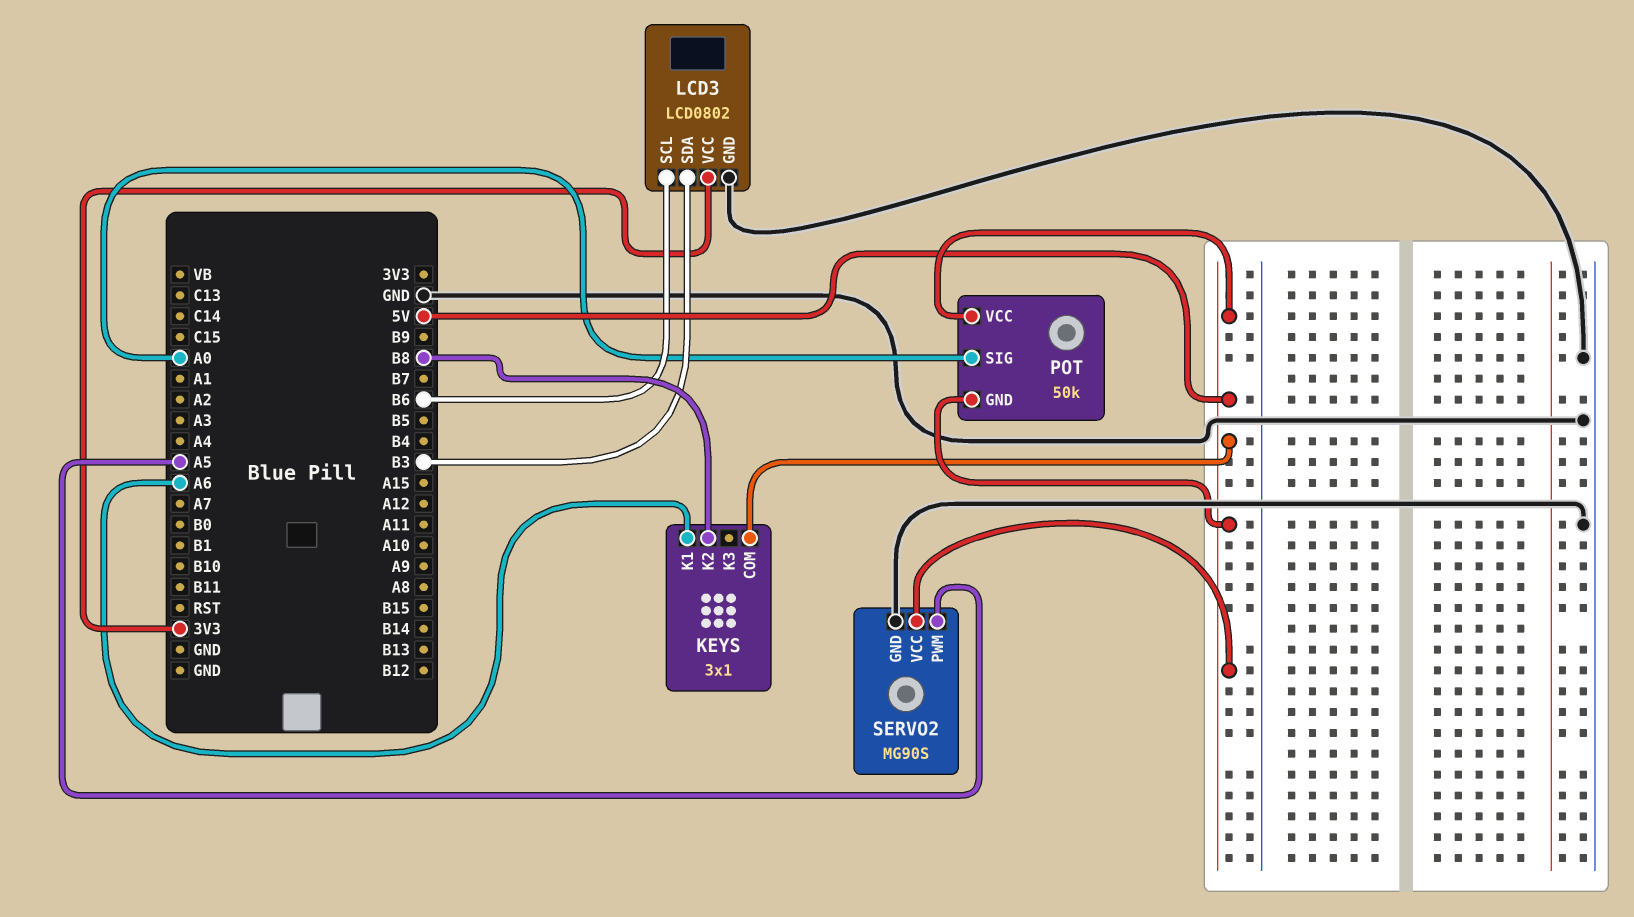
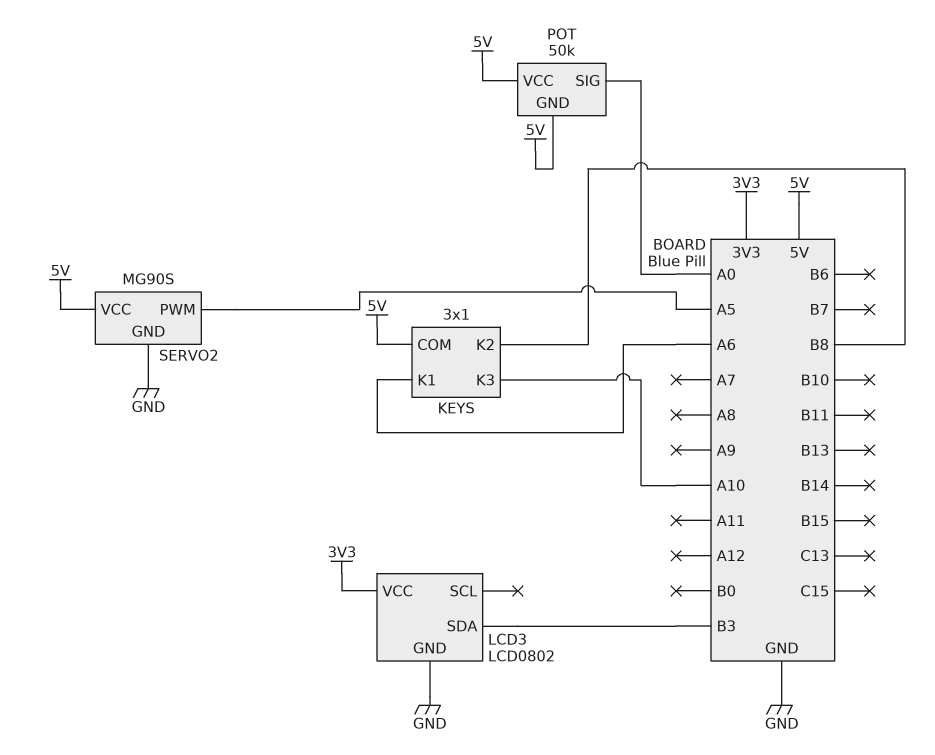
KEYS pin K3: none -> A10
LCD3 pin SCL: B6 -> none

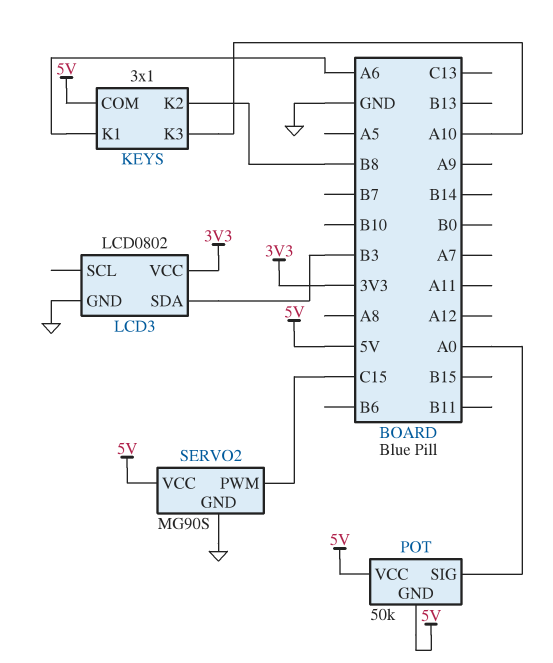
SERVO2 pin PWM: A5 -> C15

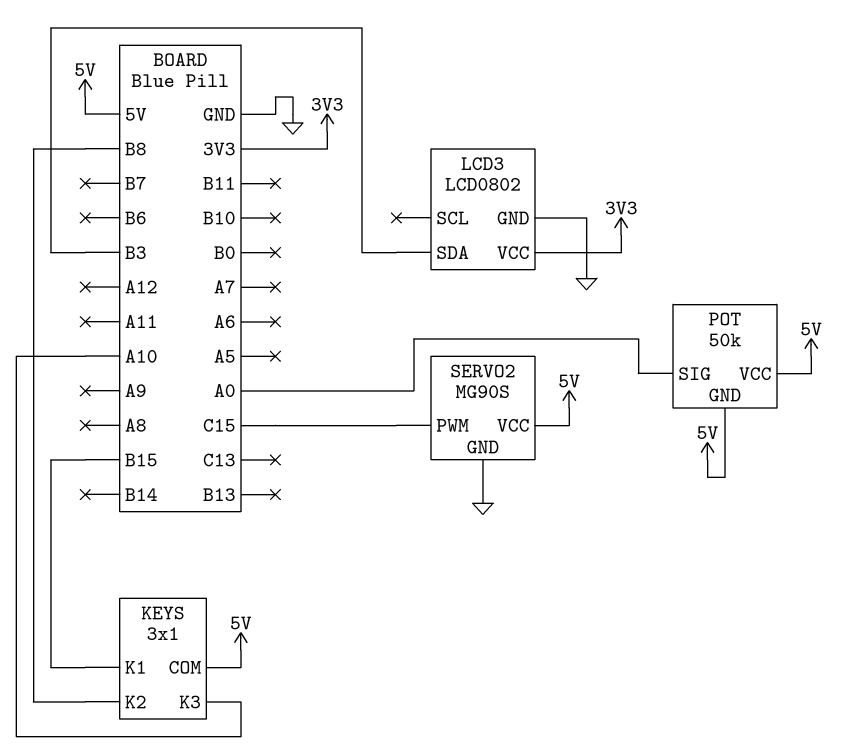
KEYS pin K1: A6 -> B15

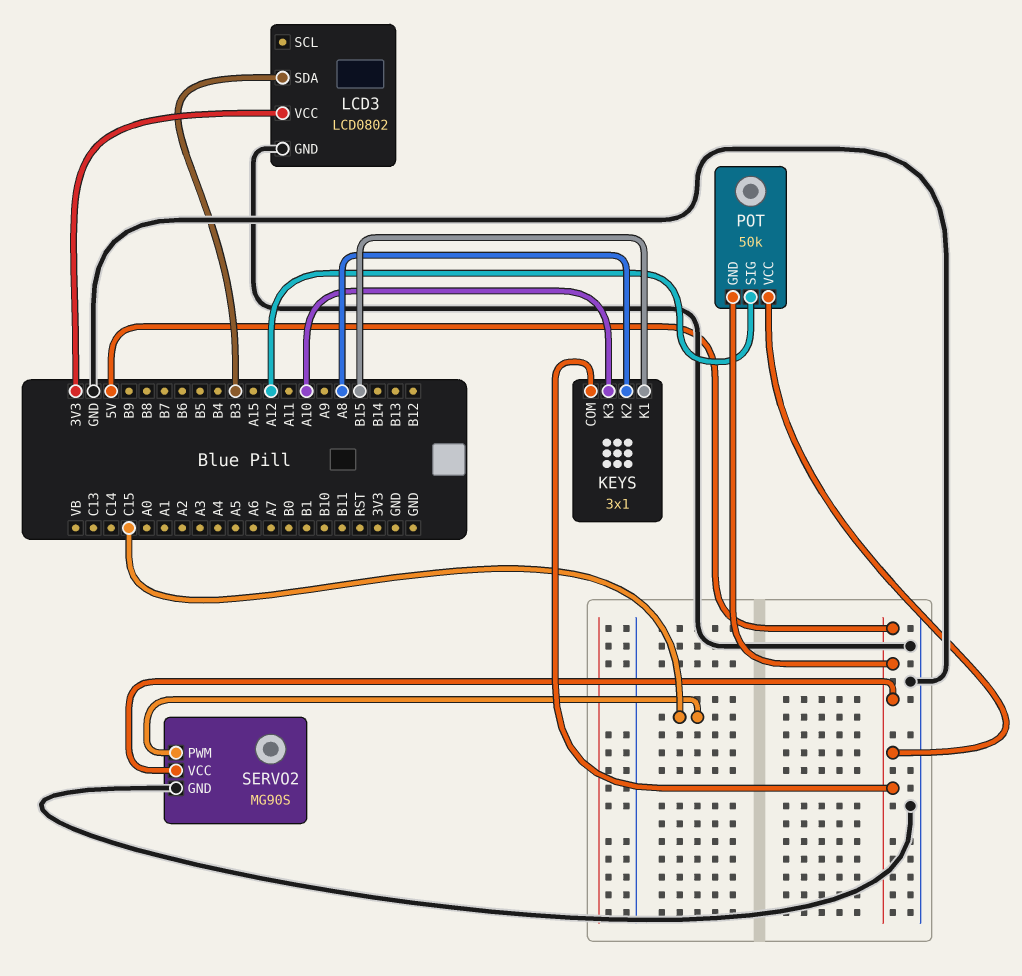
KEYS pin K2: B8 -> A8
POT pin SIG: A0 -> A12

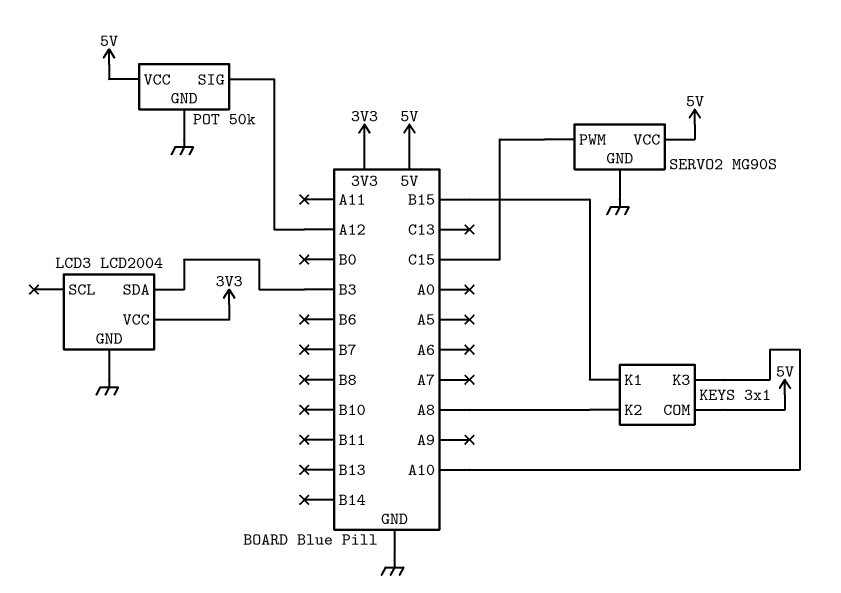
LCD3: LCD0802 -> LCD2004
POT pin GND: 5V -> GND

